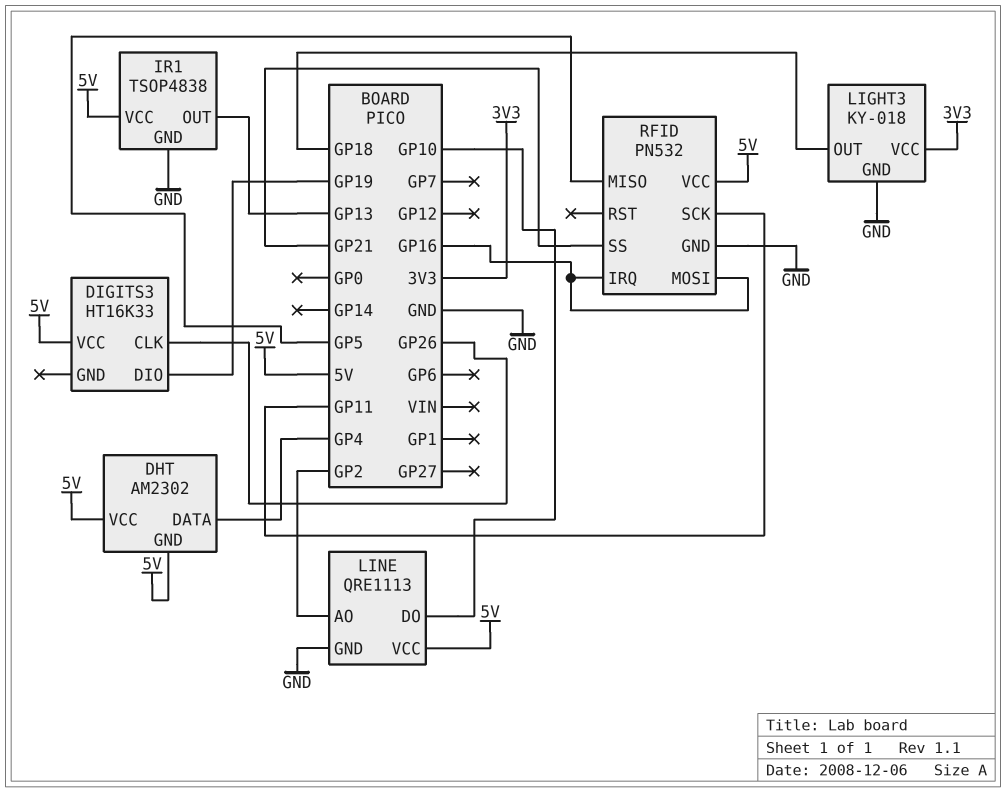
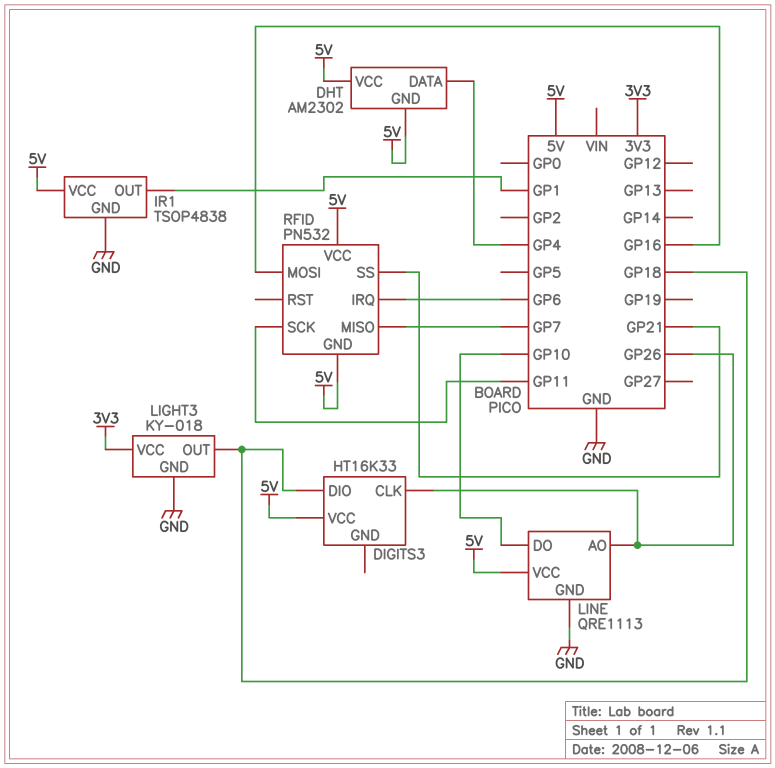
DIGITS3 pin DIO: GP19 -> GP18
IR1 pin OUT: GP13 -> GP1
LINE pin AO: GP2 -> GP26
RFID pin GND: GND -> 5V
RFID pin IRQ: GP16 -> GP6
RFID pin MISO: GP5 -> GP7

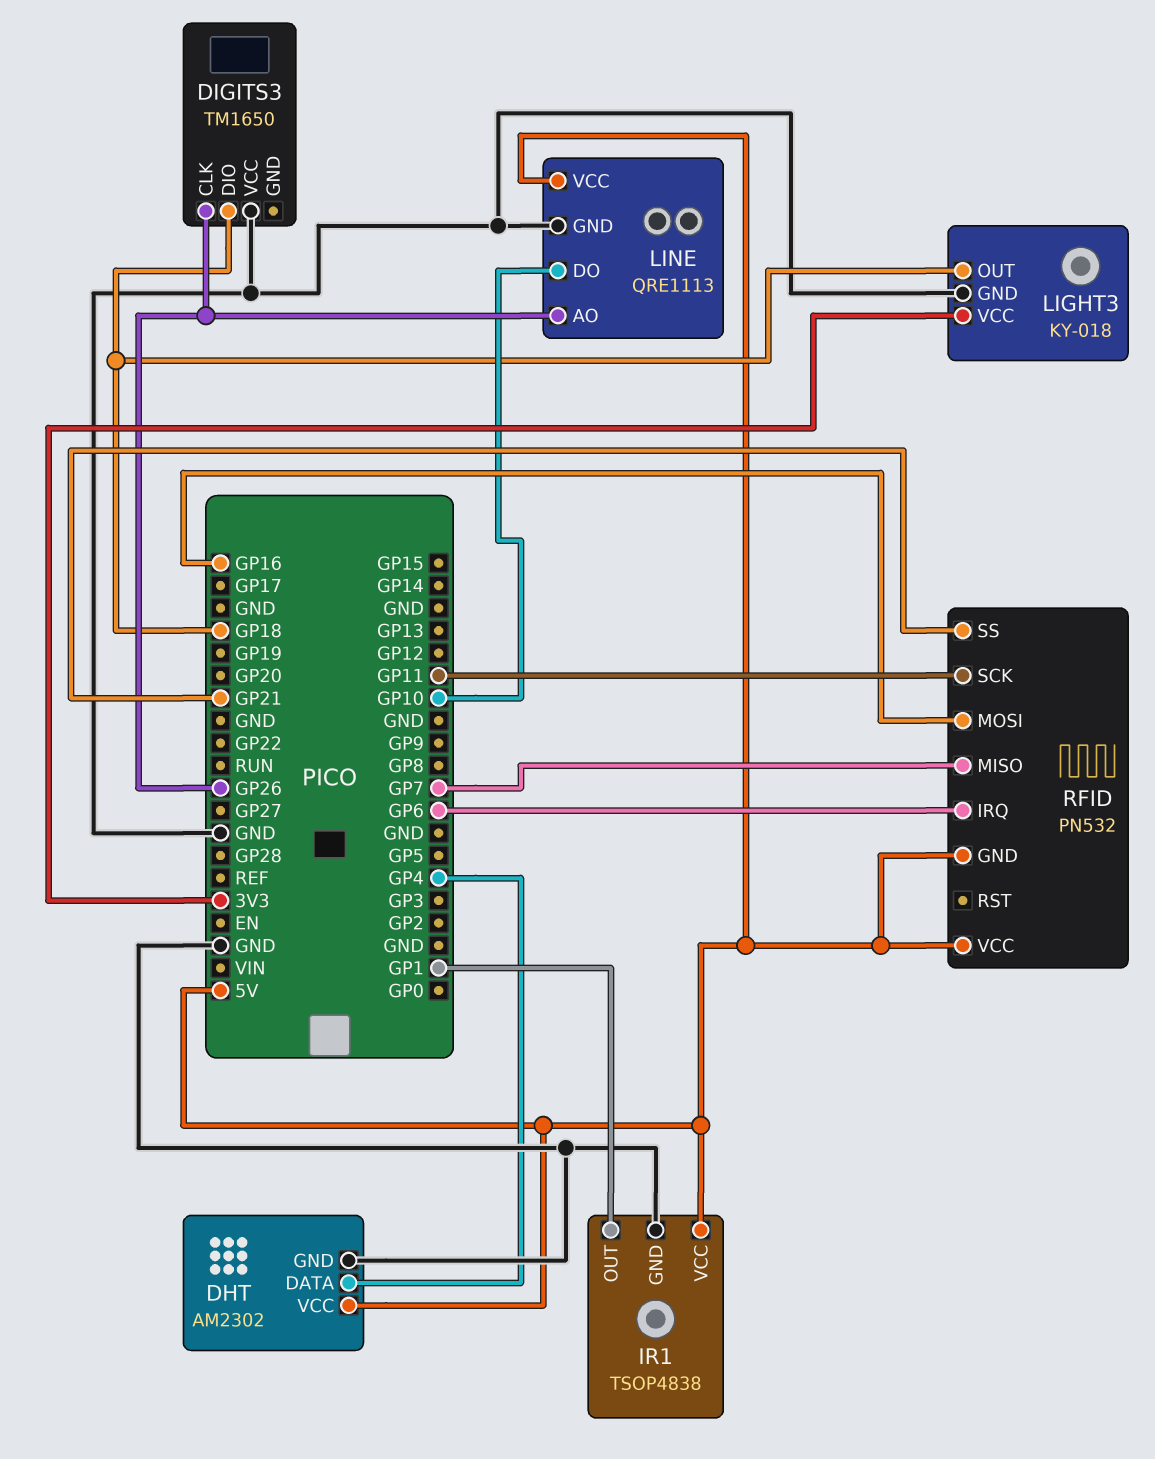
DHT pin GND: 5V -> GND
DIGITS3: HT16K33 -> TM1650
DIGITS3 pin VCC: 5V -> GND

